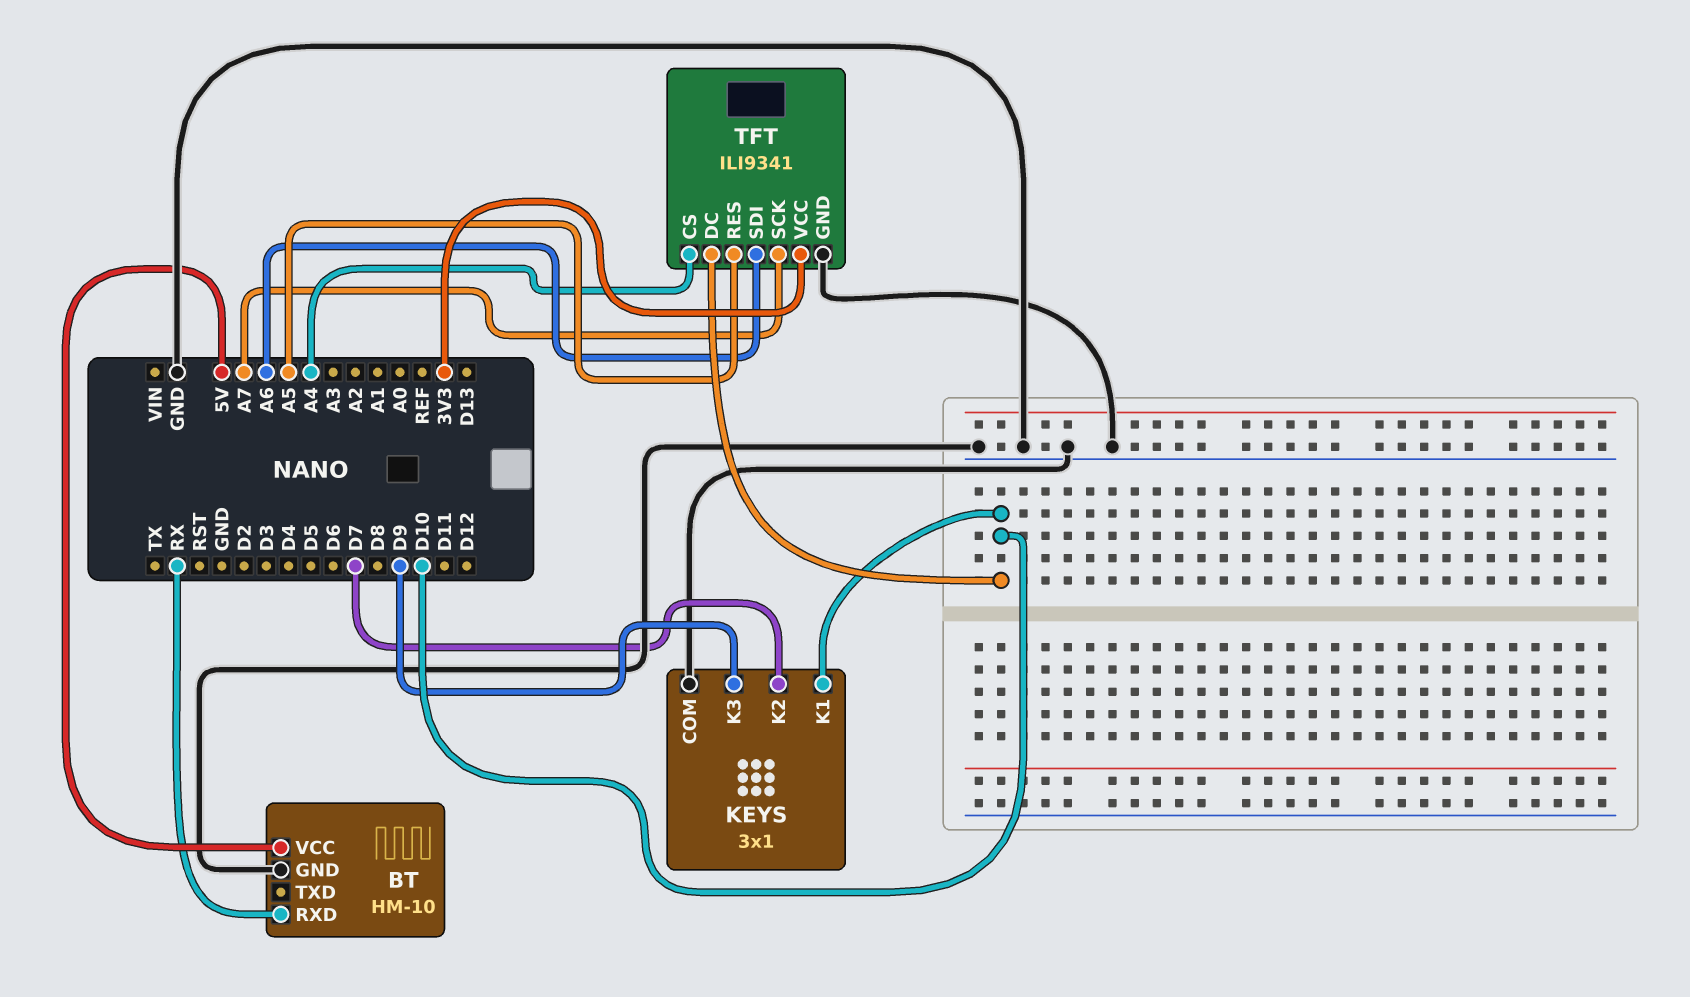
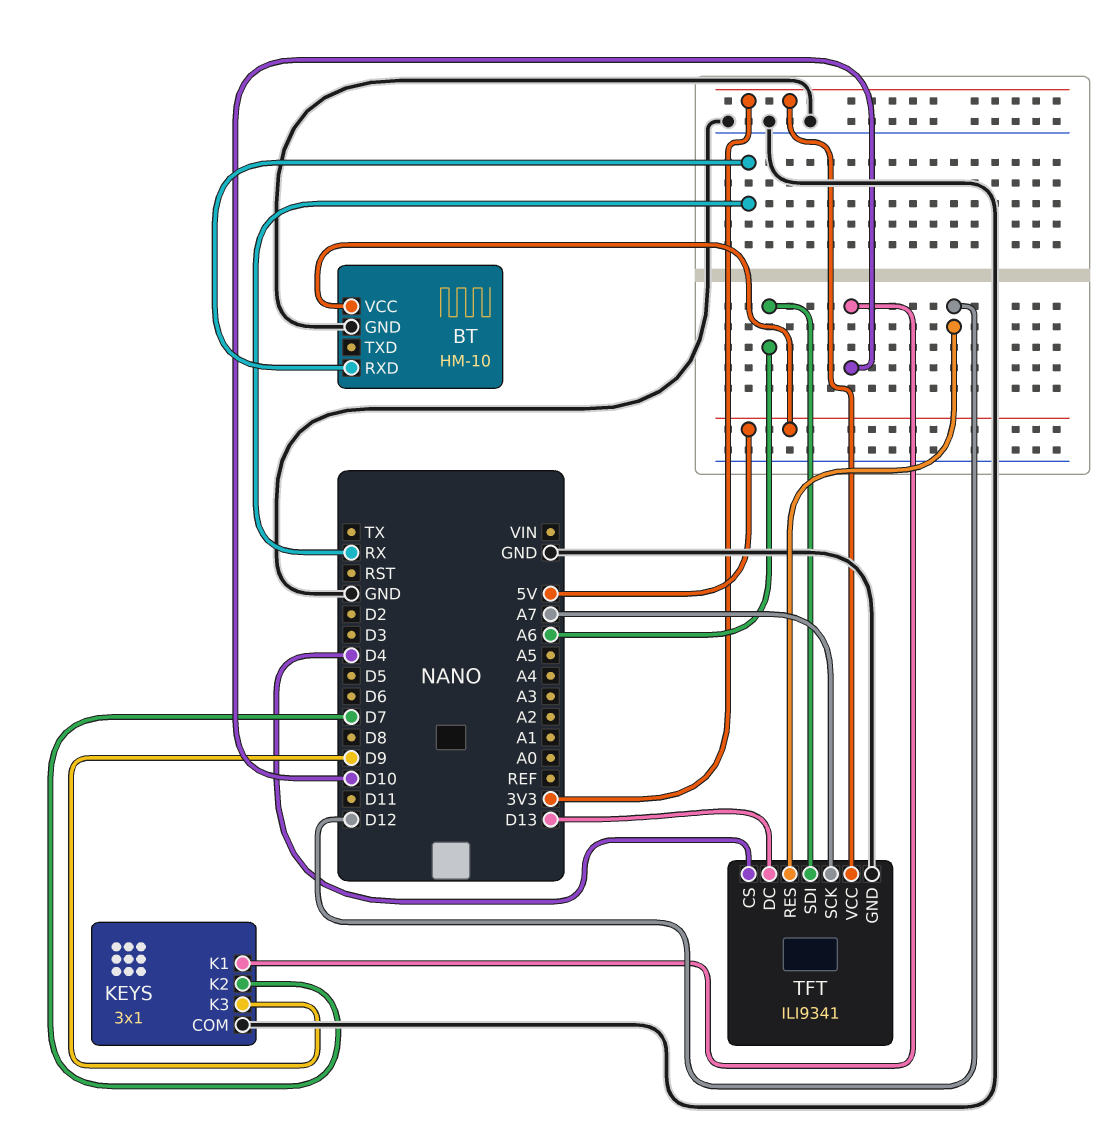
TFT pin CS: A4 -> D4
TFT pin DC: D10 -> D13
TFT pin RES: A5 -> D12

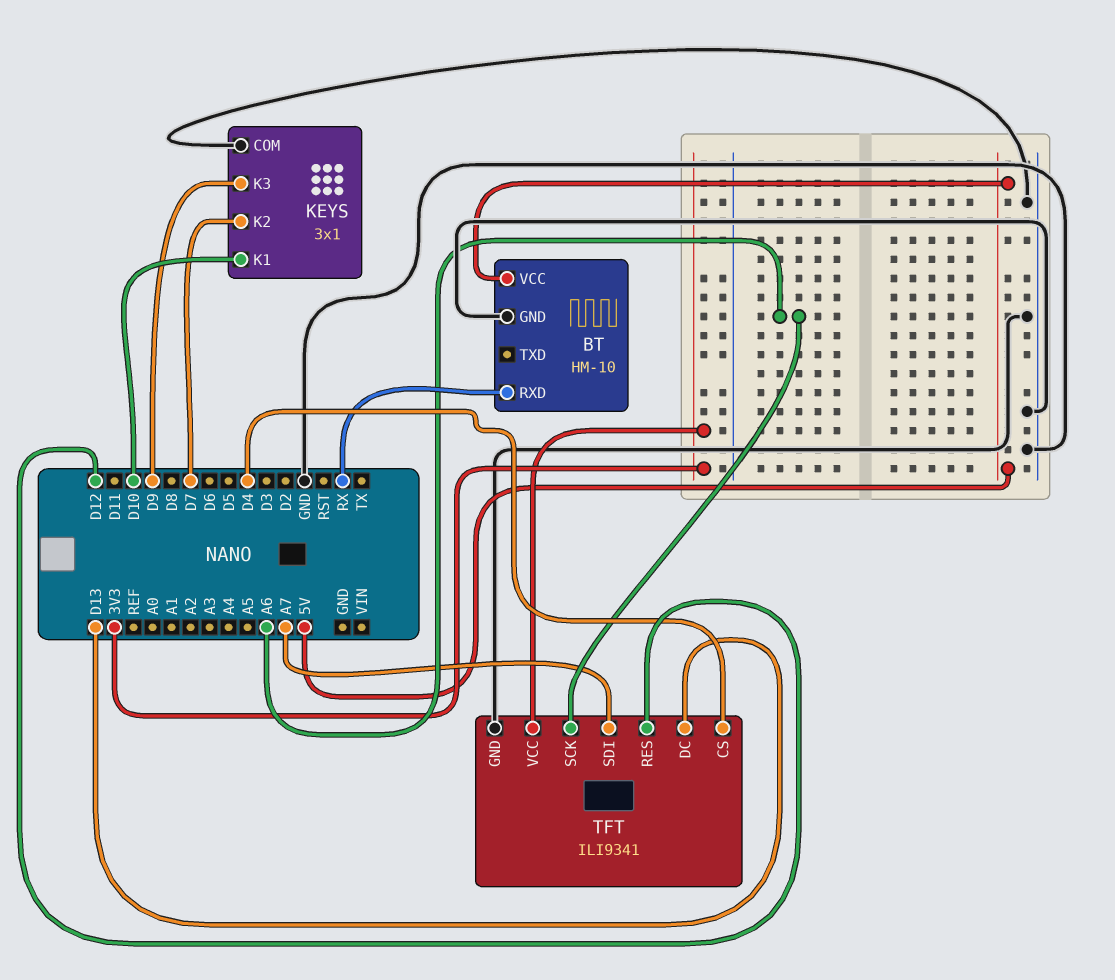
TFT pin SCK: A7 -> A6
TFT pin SDI: A6 -> A7

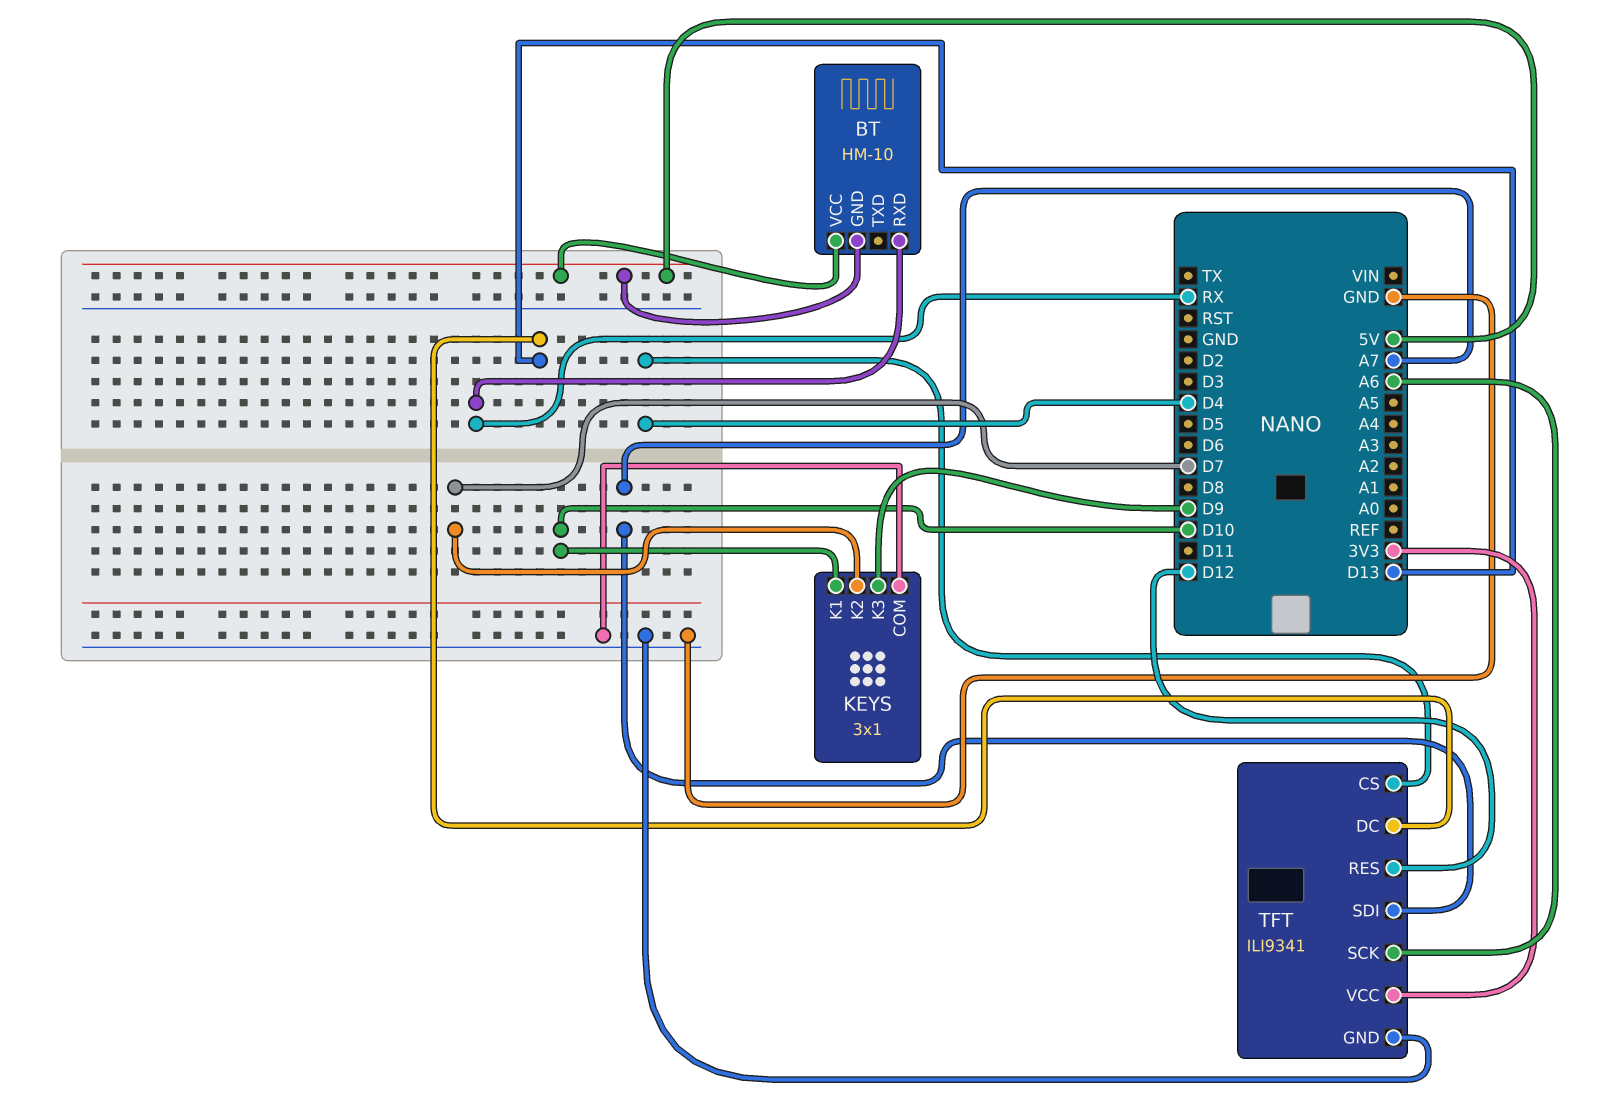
BT pin GND: GND -> 5V

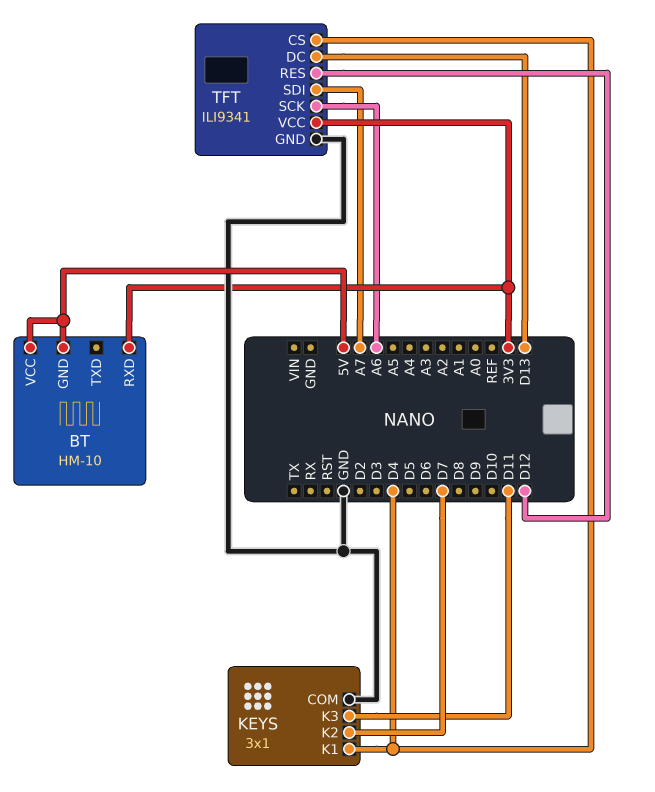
BT pin RXD: RX -> 3V3
KEYS pin K1: D10 -> D4
KEYS pin K3: D9 -> D11

